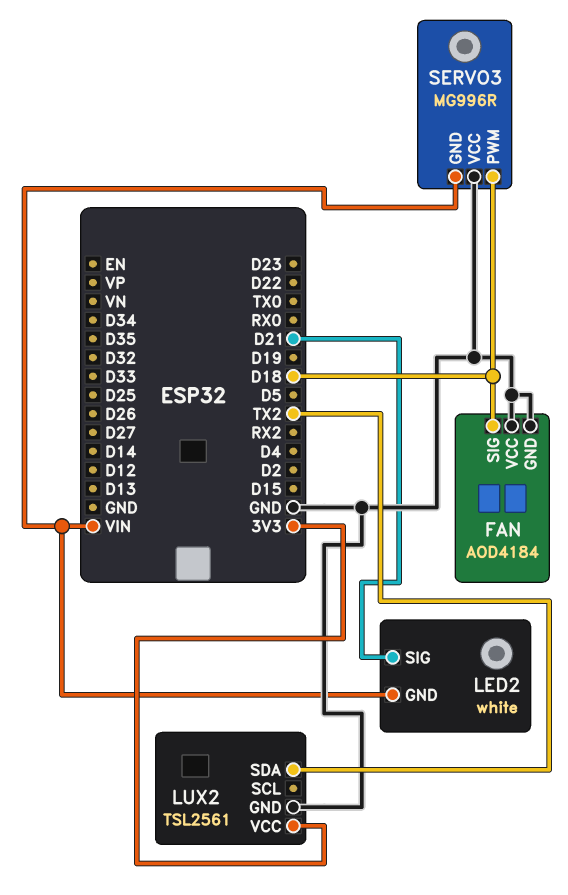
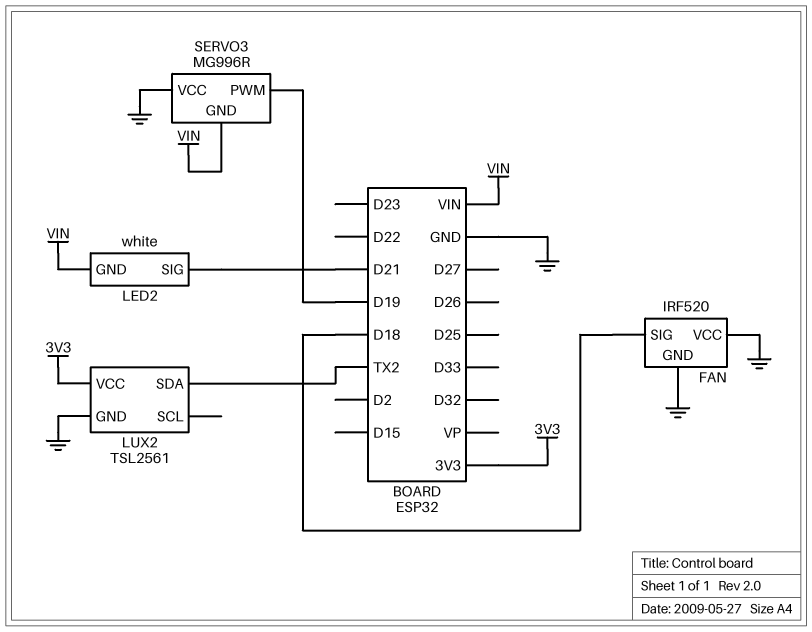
FAN: AOD4184 -> IRF520
SERVO3 pin PWM: D18 -> D19

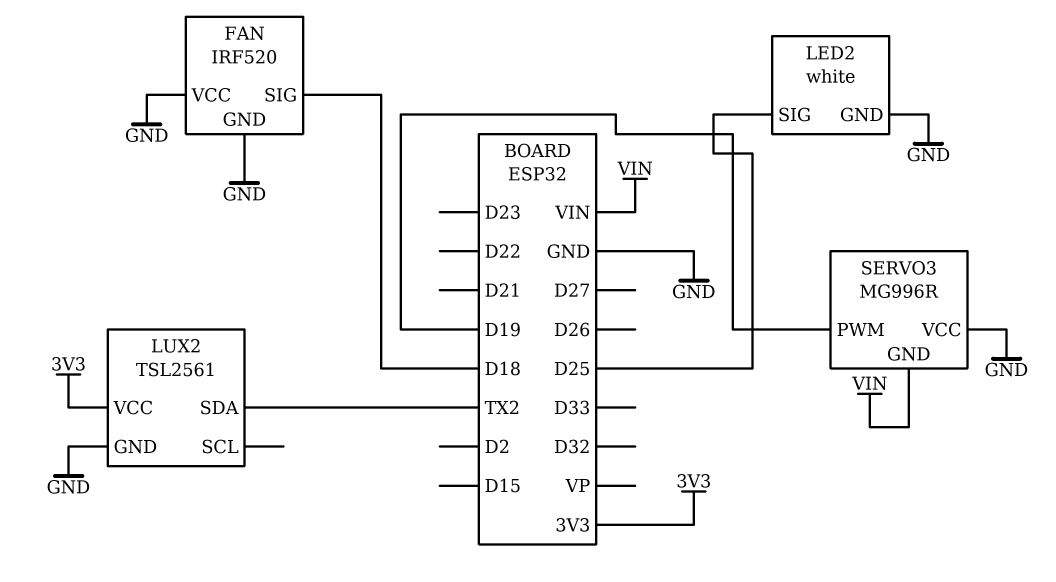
LED2 pin GND: VIN -> GND
LED2 pin SIG: D21 -> D25

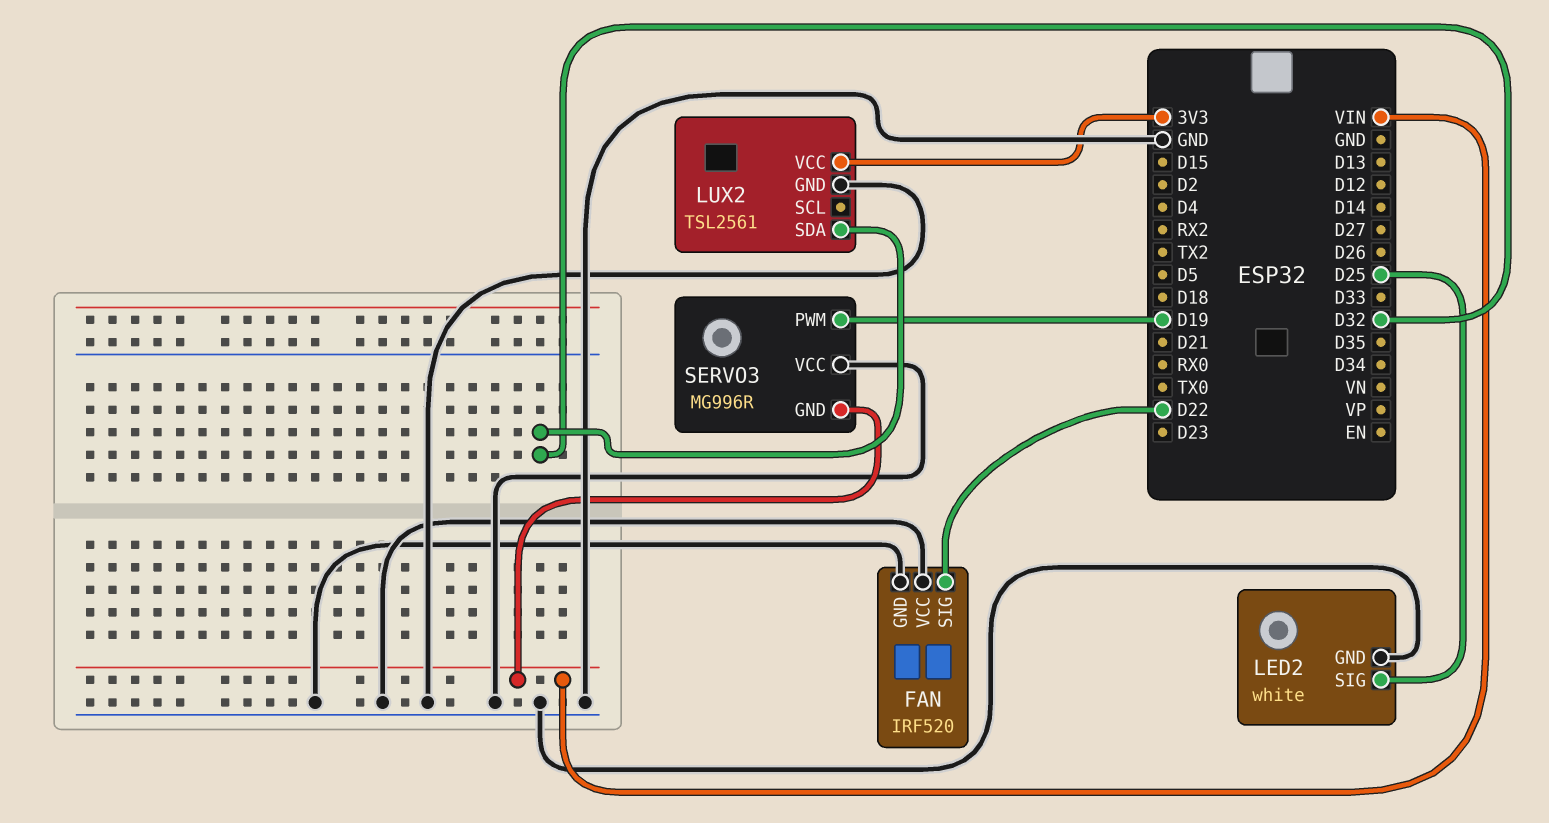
FAN pin SIG: D18 -> D22
LUX2 pin SDA: TX2 -> D32

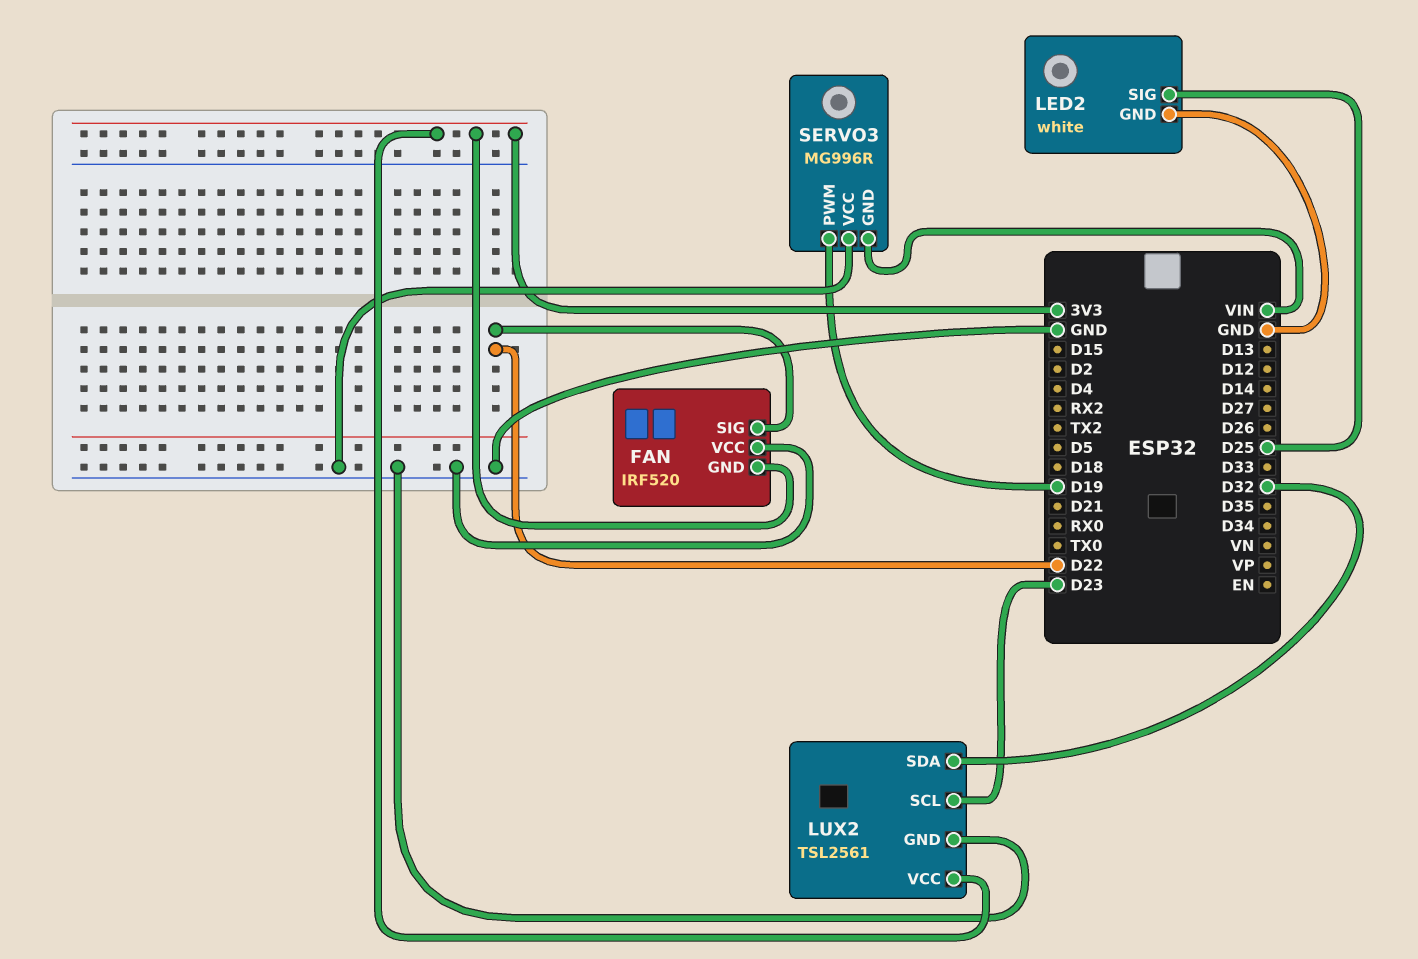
FAN pin GND: GND -> 3V3
LUX2 pin SCL: none -> D23

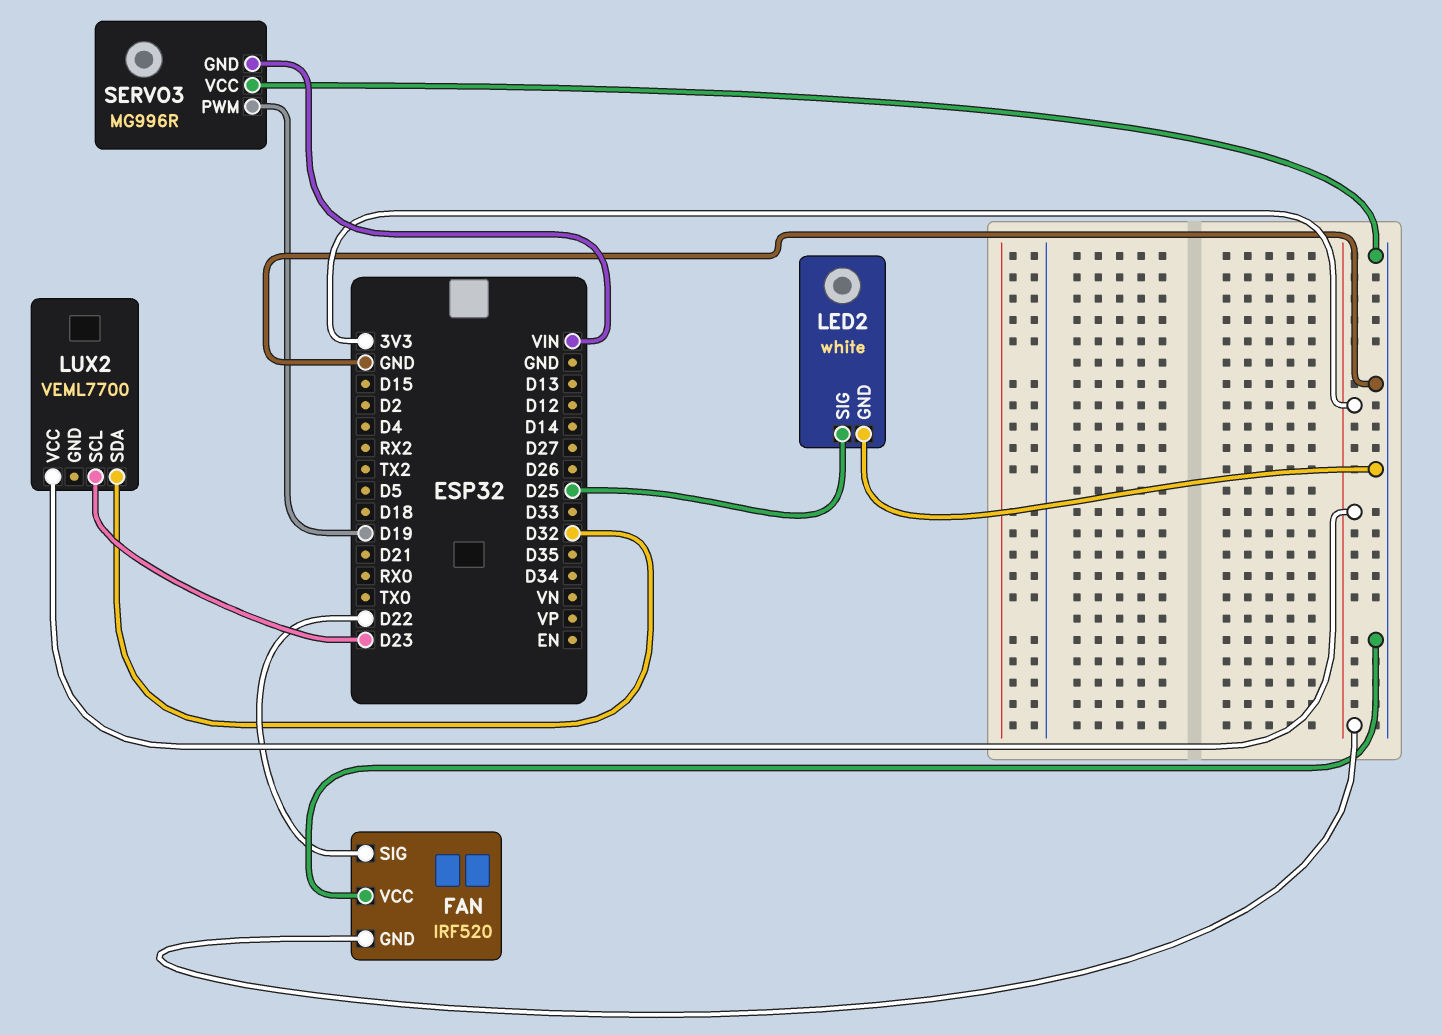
LUX2: TSL2561 -> VEML7700
LUX2 pin GND: GND -> none

